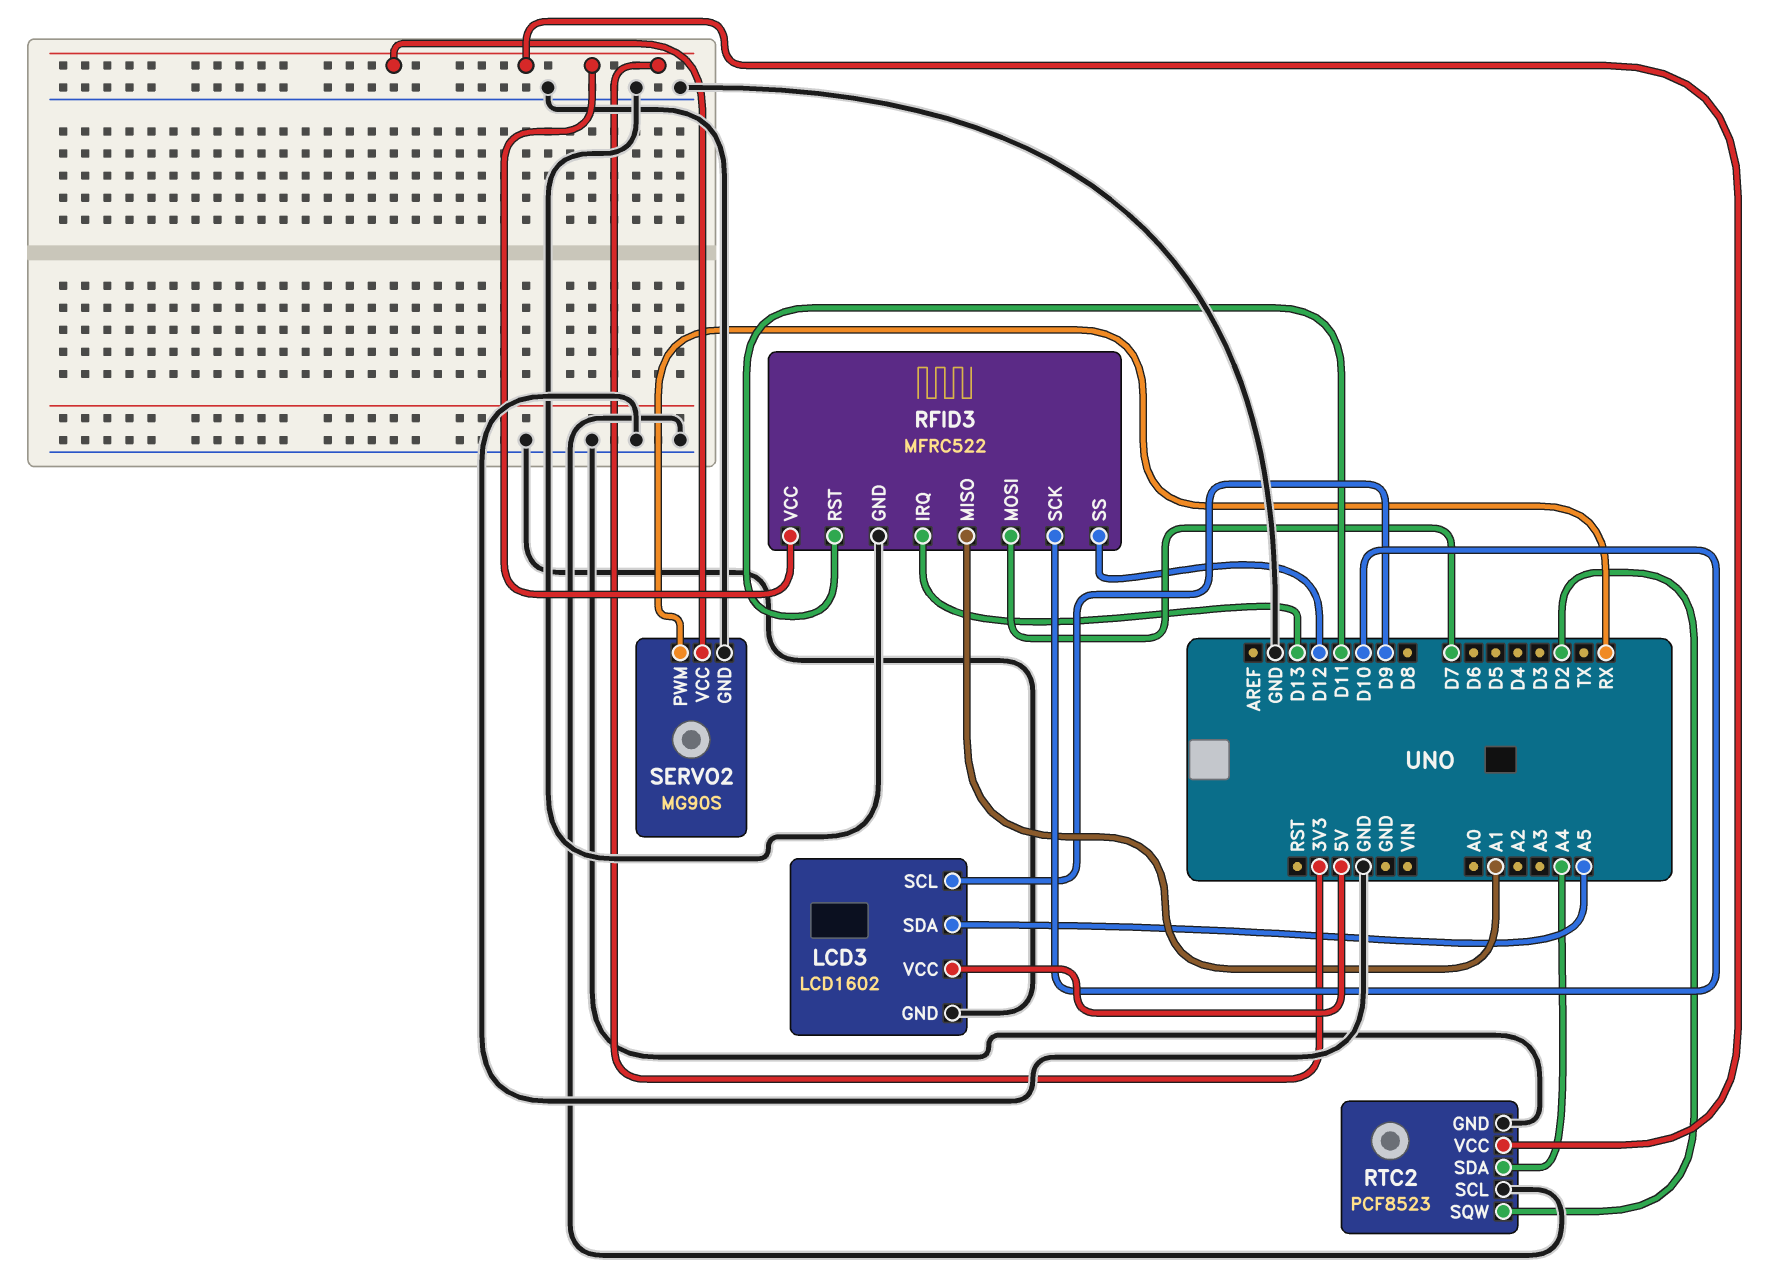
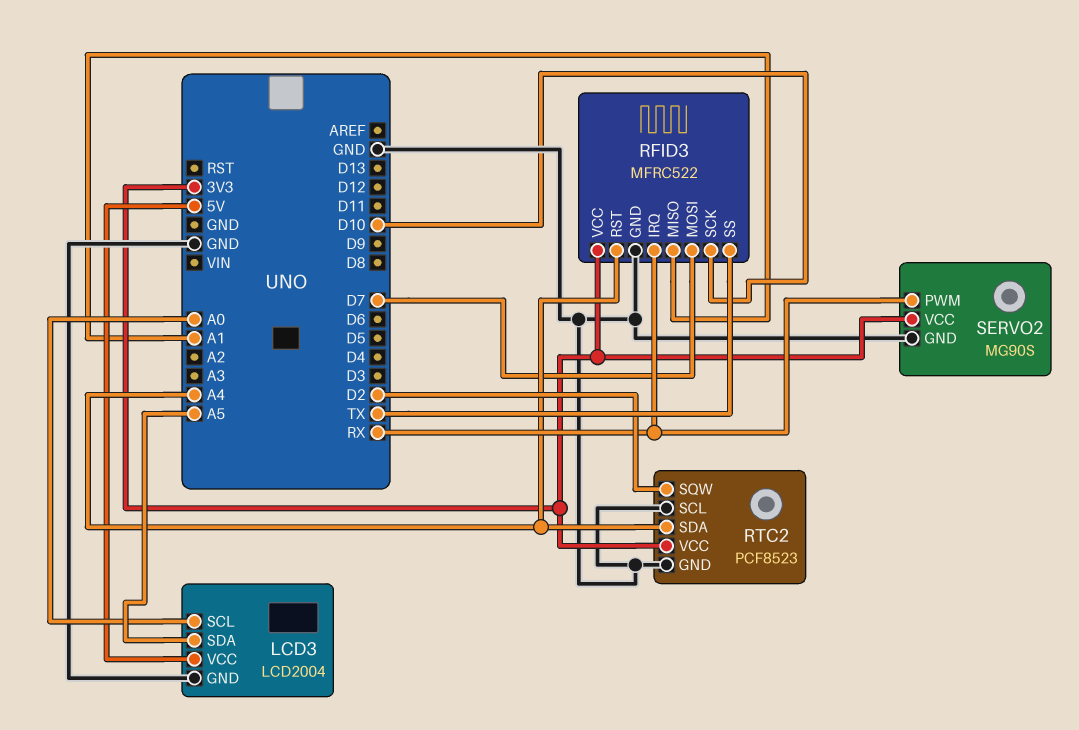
LCD3: LCD1602 -> LCD2004
LCD3 pin SCL: D9 -> A0
RFID3 pin IRQ: D13 -> RX
RFID3 pin RST: D11 -> A4
RFID3 pin SS: D12 -> TX

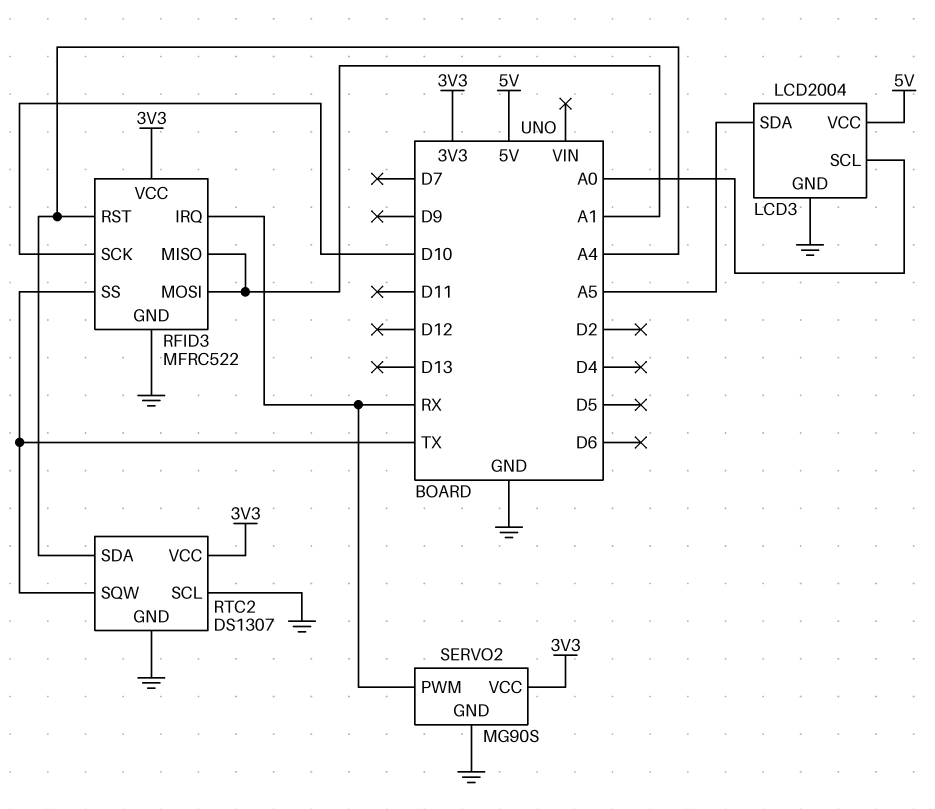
RFID3 pin MOSI: D7 -> A1
RTC2: PCF8523 -> DS1307
RTC2 pin SQW: D2 -> TX

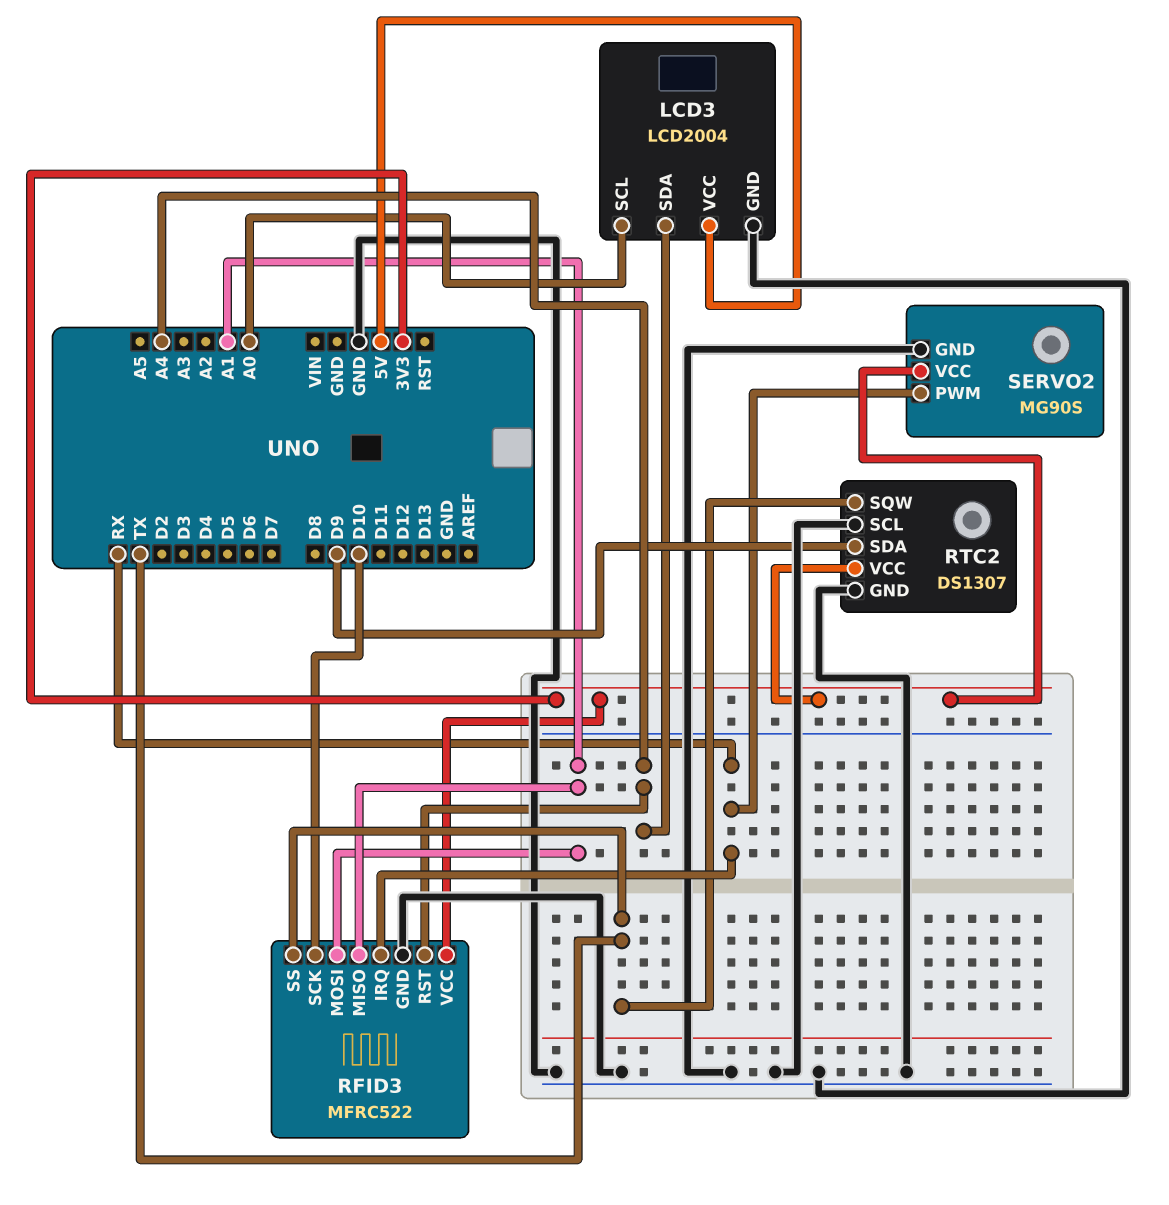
LCD3 pin SDA: A5 -> A4
RTC2 pin SDA: A4 -> D9

